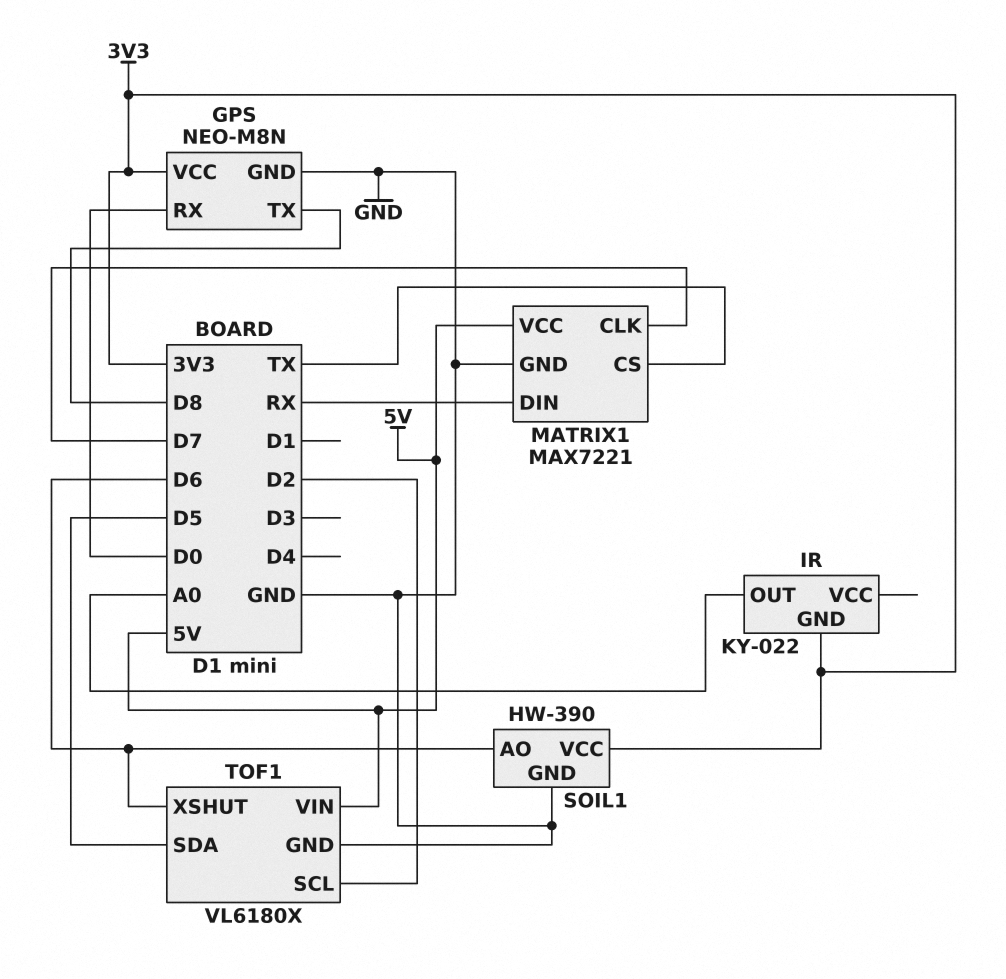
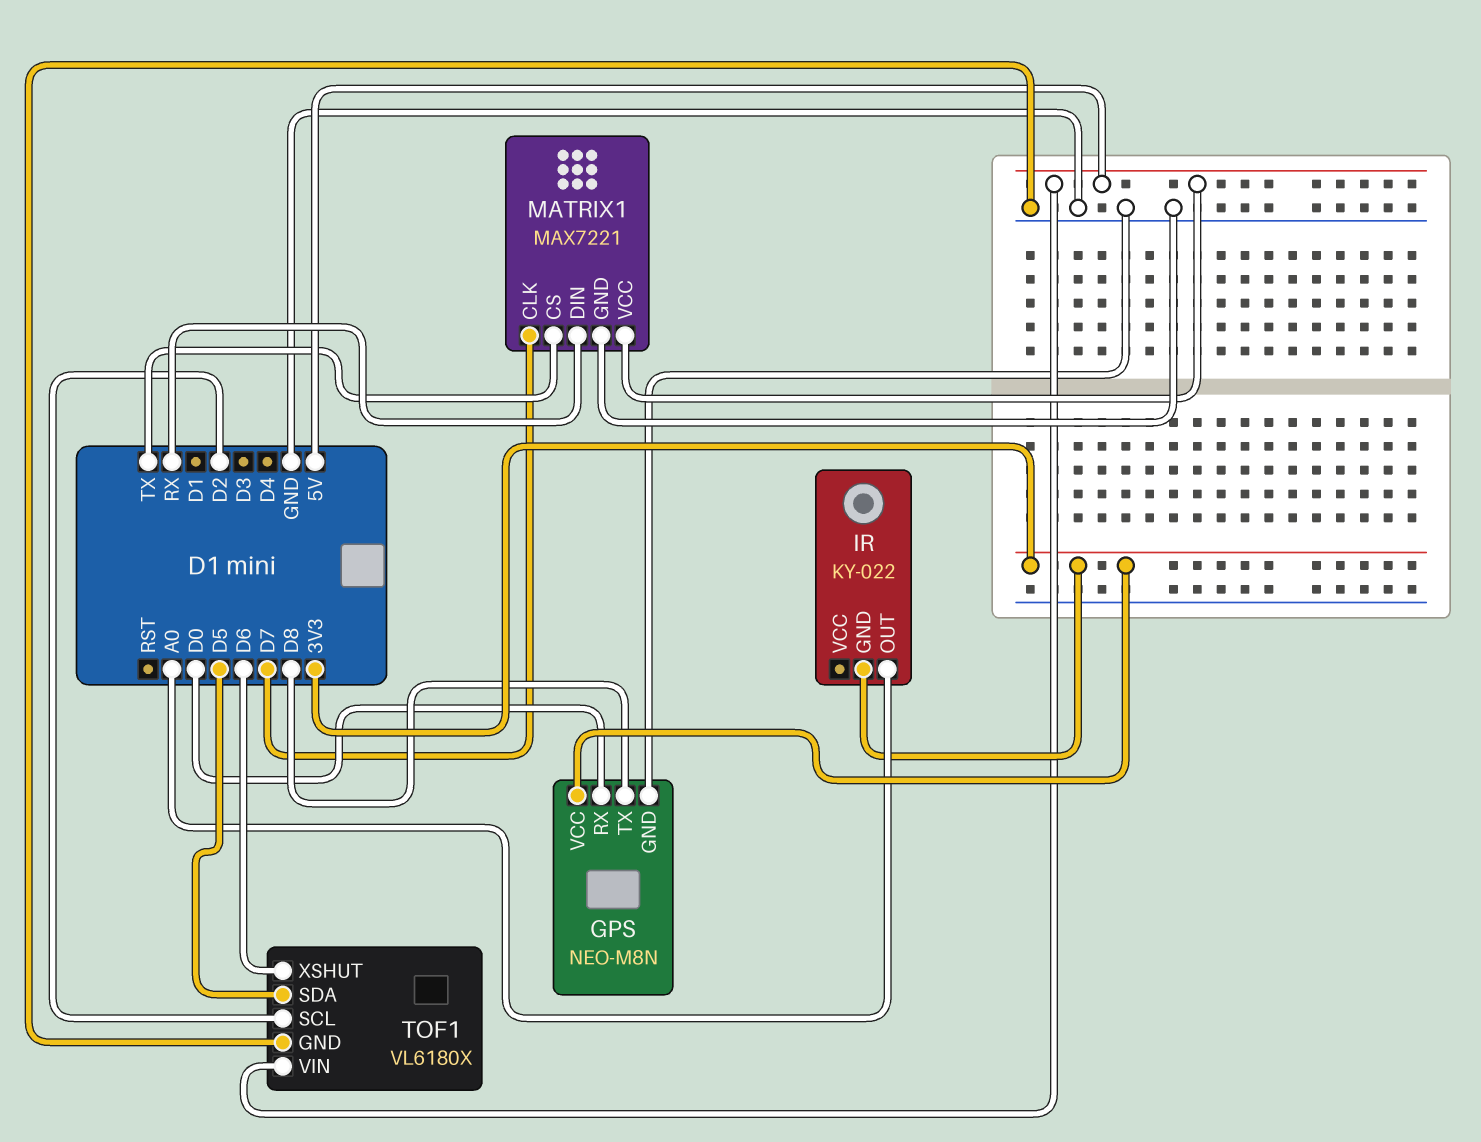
SOIL1: HW-390 -> none
SOIL1 pin AO: D6 -> none
SOIL1 pin GND: GND -> none
SOIL1 pin VCC: 3V3 -> none

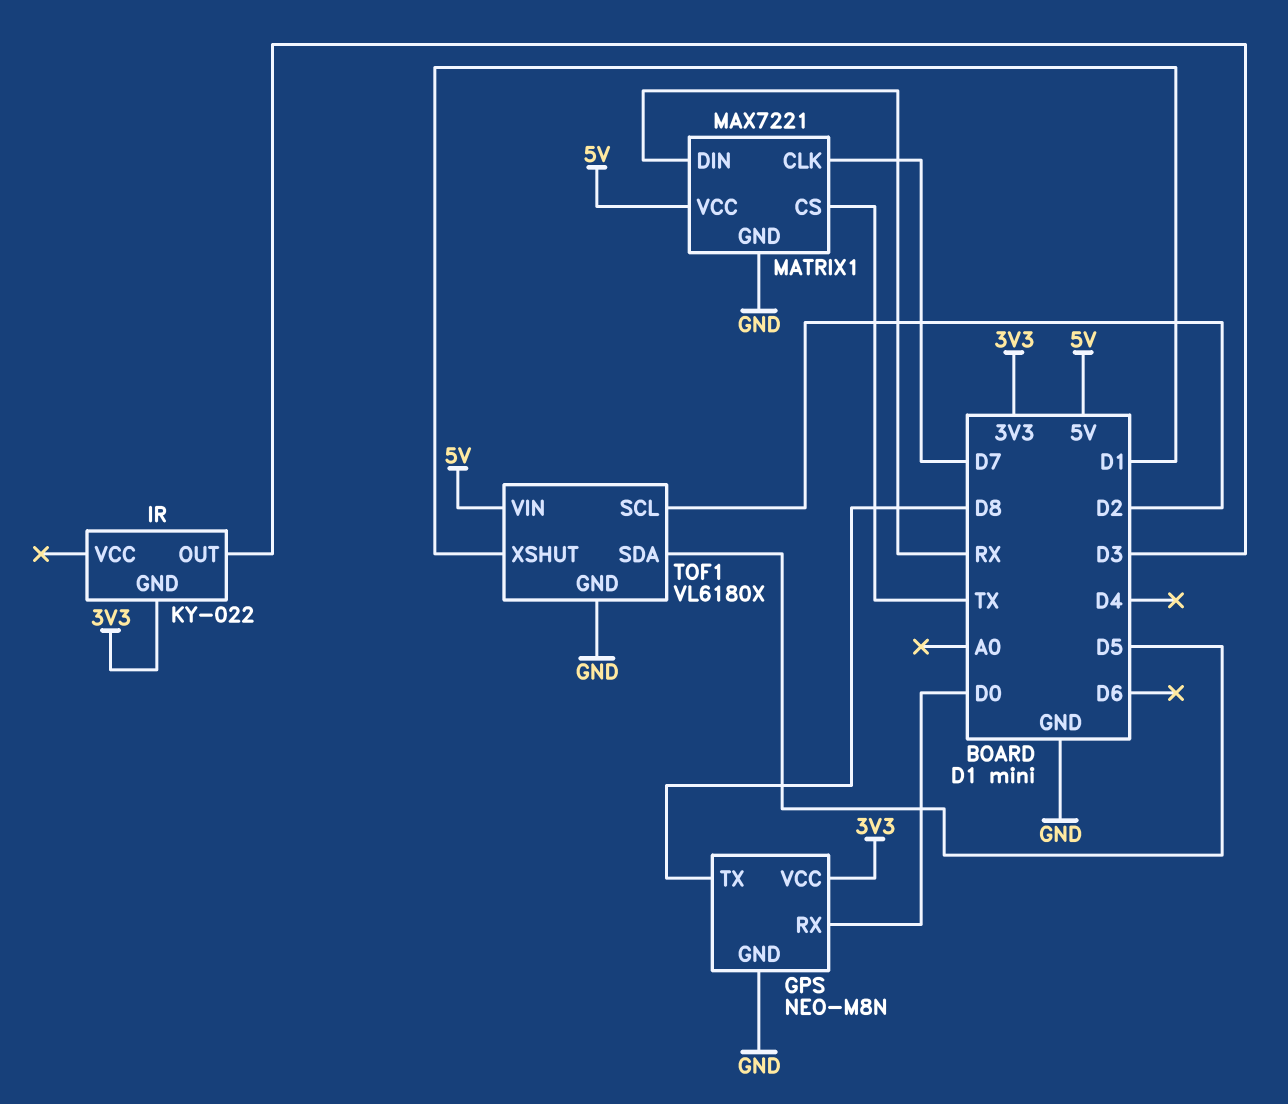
IR pin OUT: A0 -> D3
TOF1 pin XSHUT: D6 -> D1

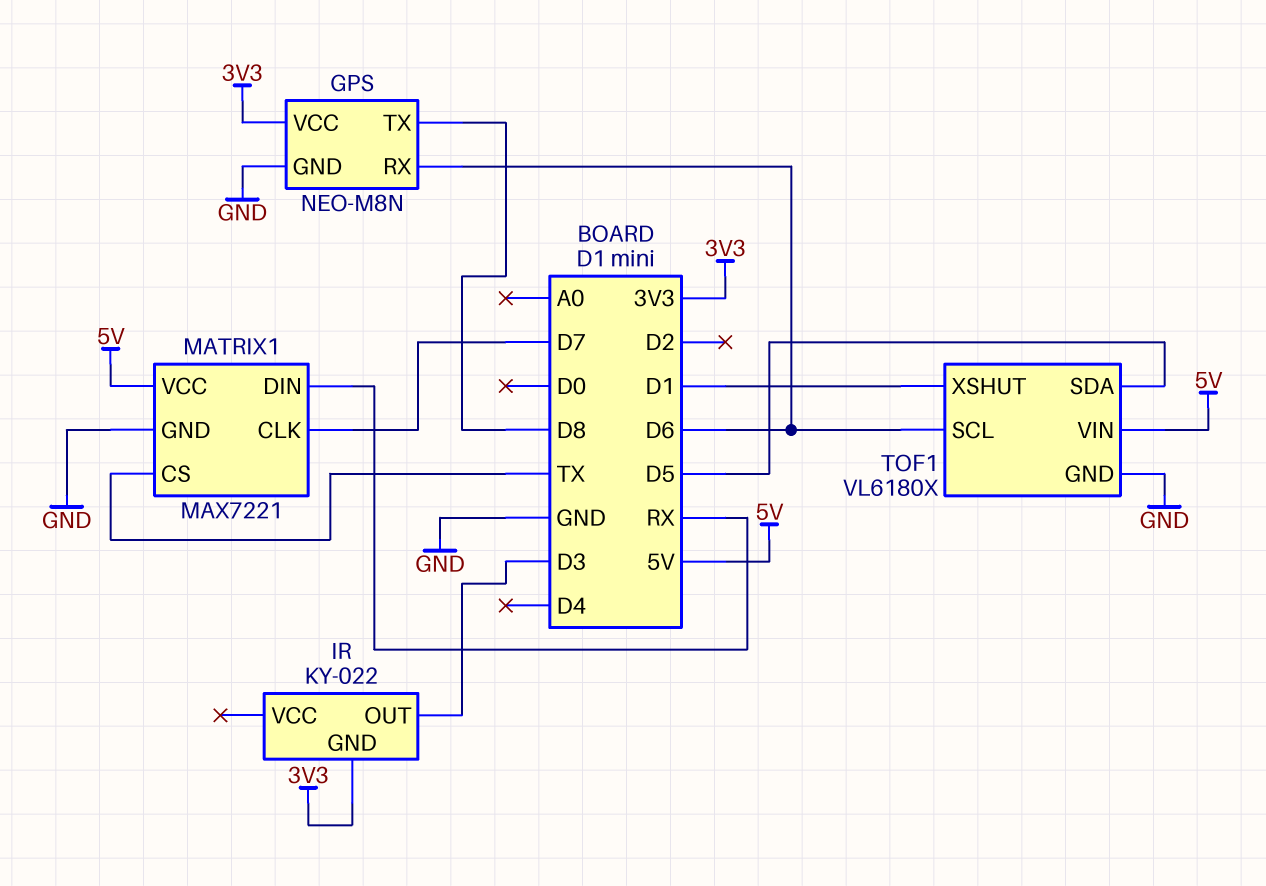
GPS pin RX: D0 -> D6
TOF1 pin SCL: D2 -> D6

